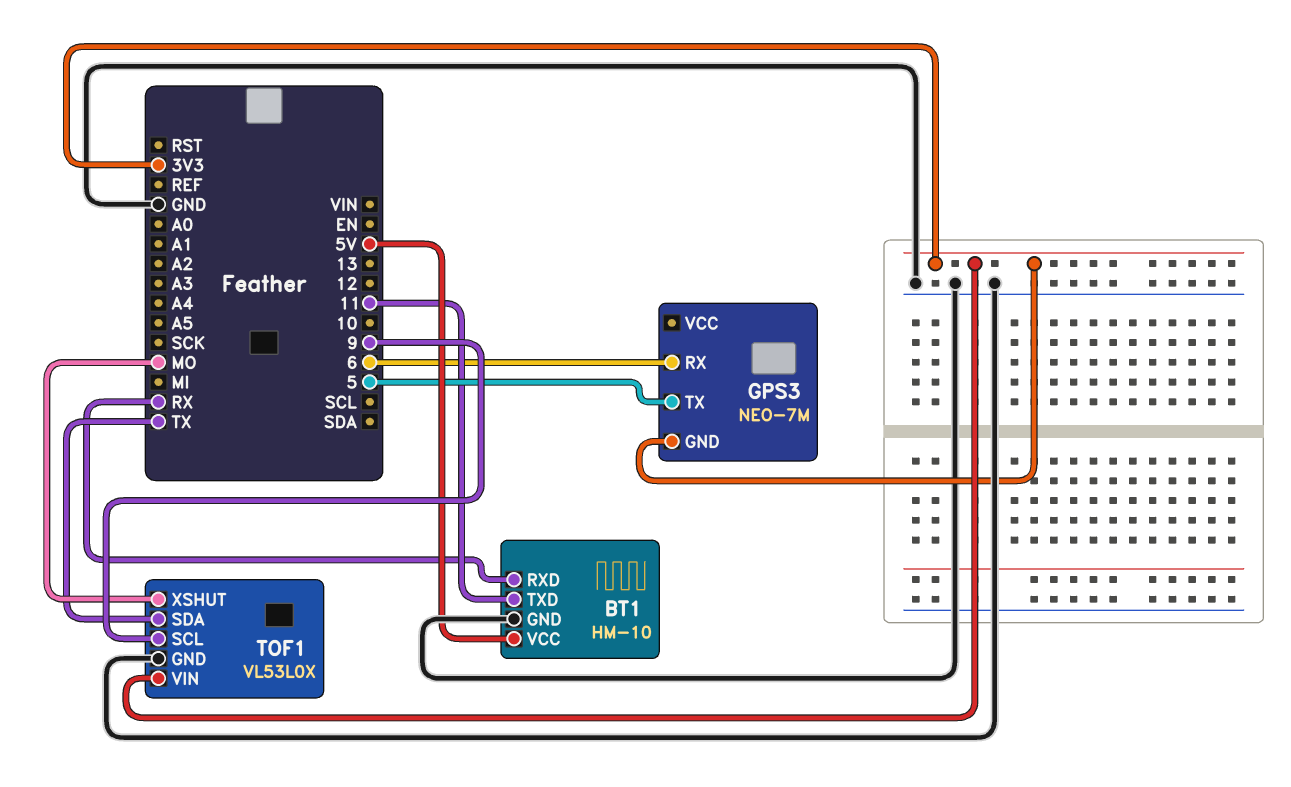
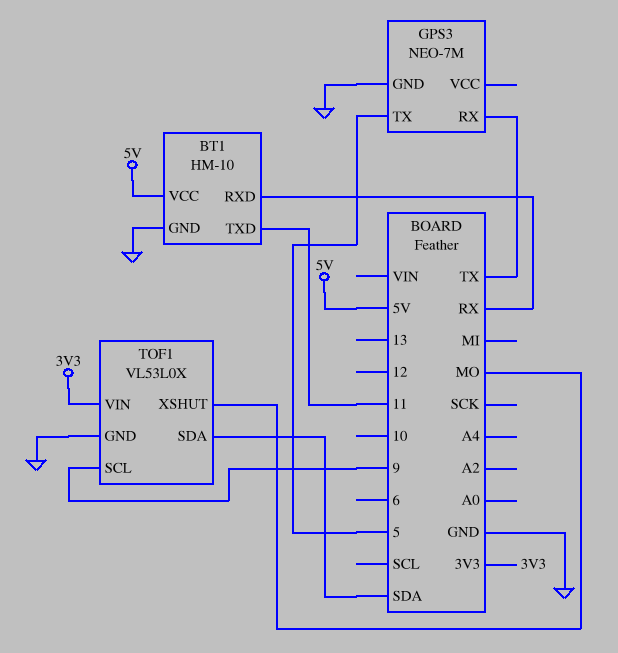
GPS3 pin GND: 3V3 -> GND
GPS3 pin RX: 6 -> TX
TOF1 pin SDA: TX -> SDA

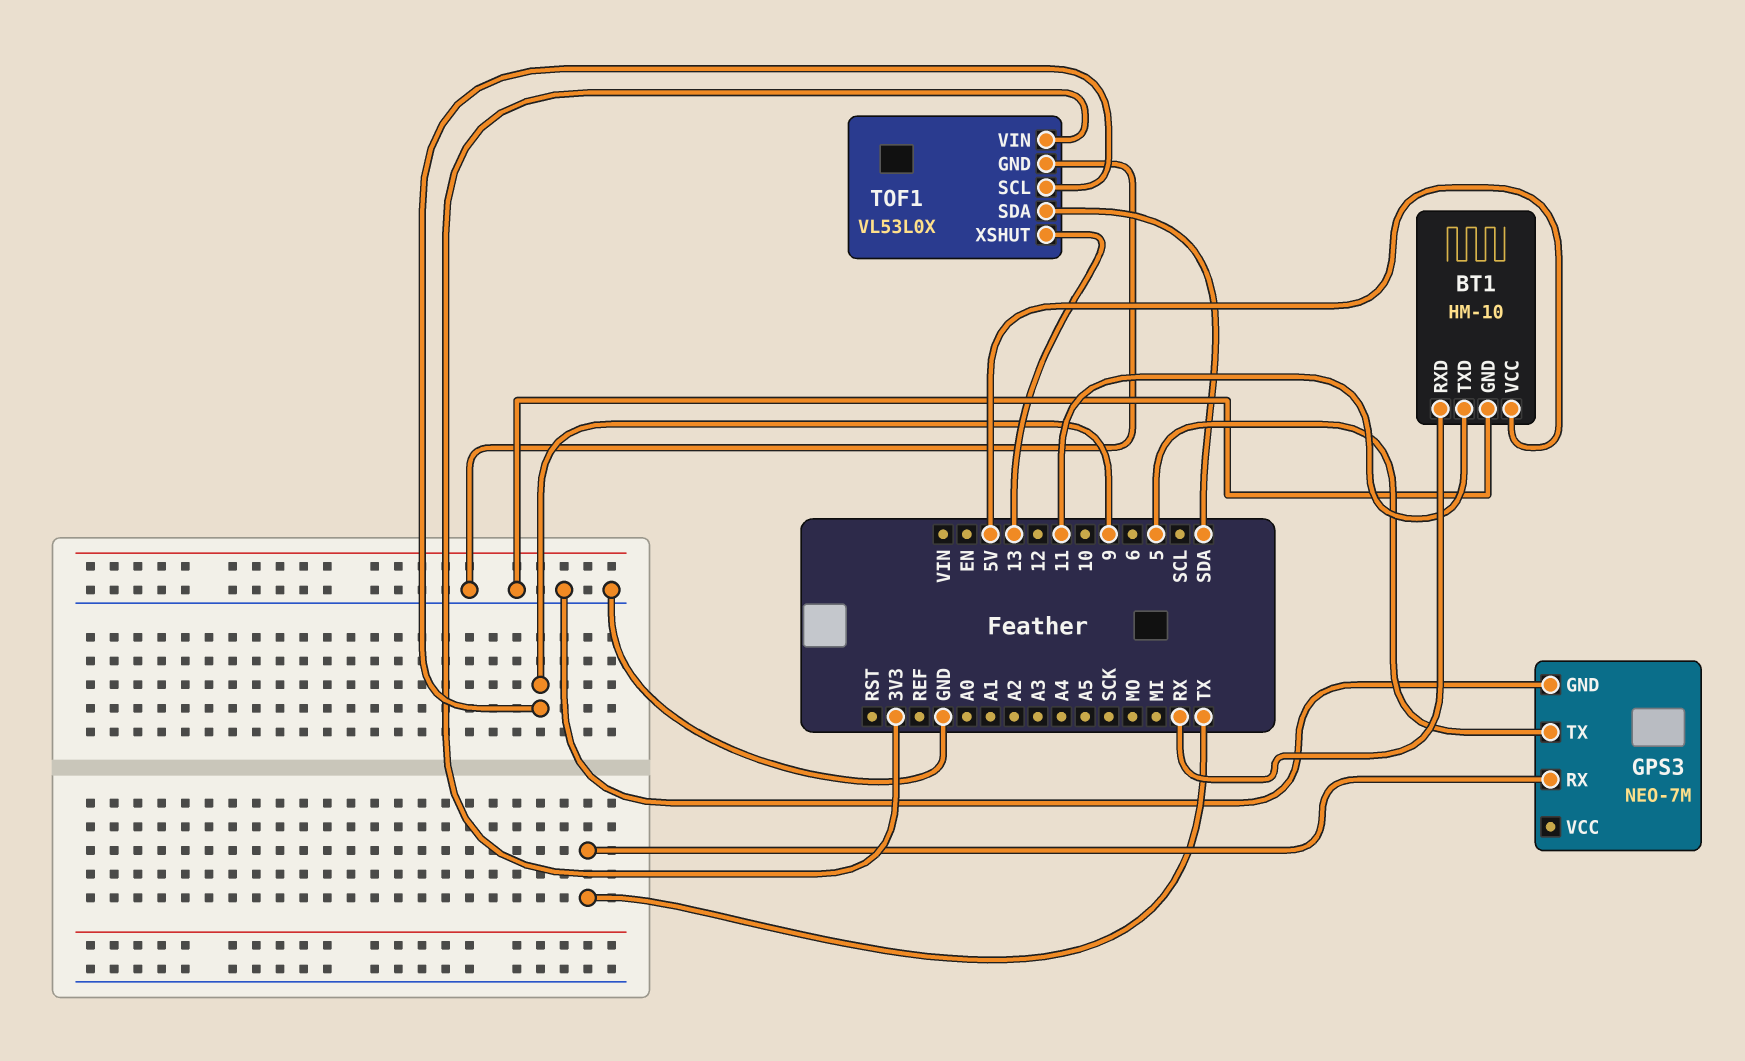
TOF1 pin XSHUT: MO -> 13

